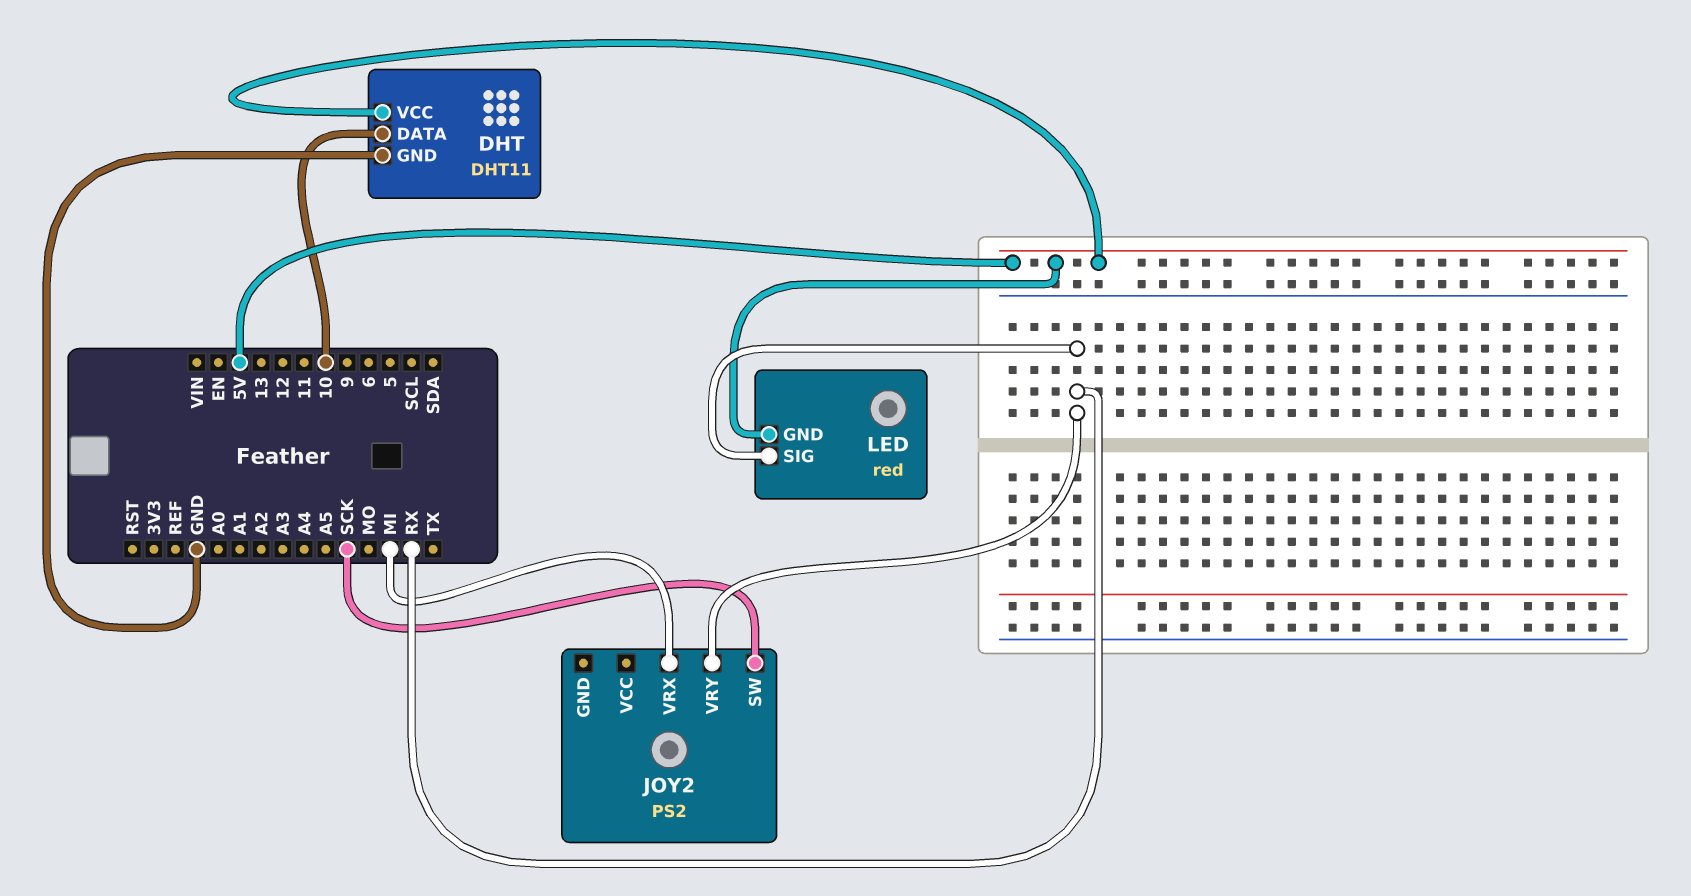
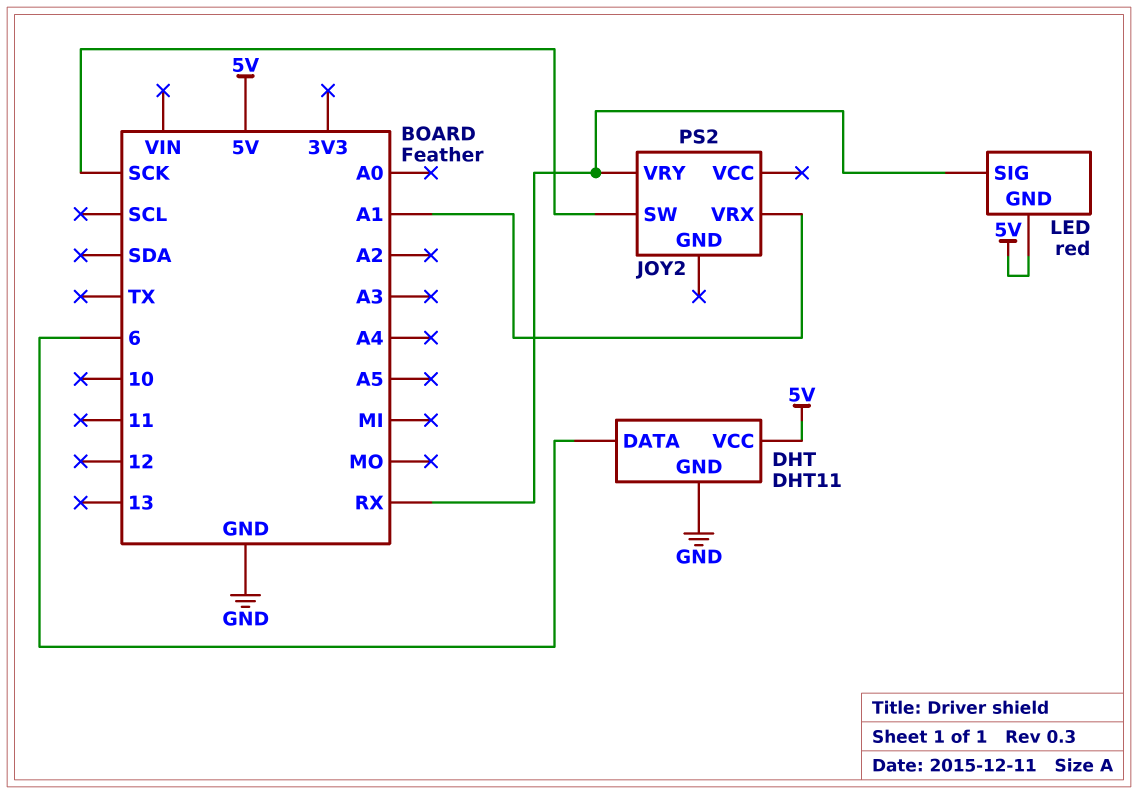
DHT pin DATA: 10 -> 6
JOY2 pin VRX: MI -> A1

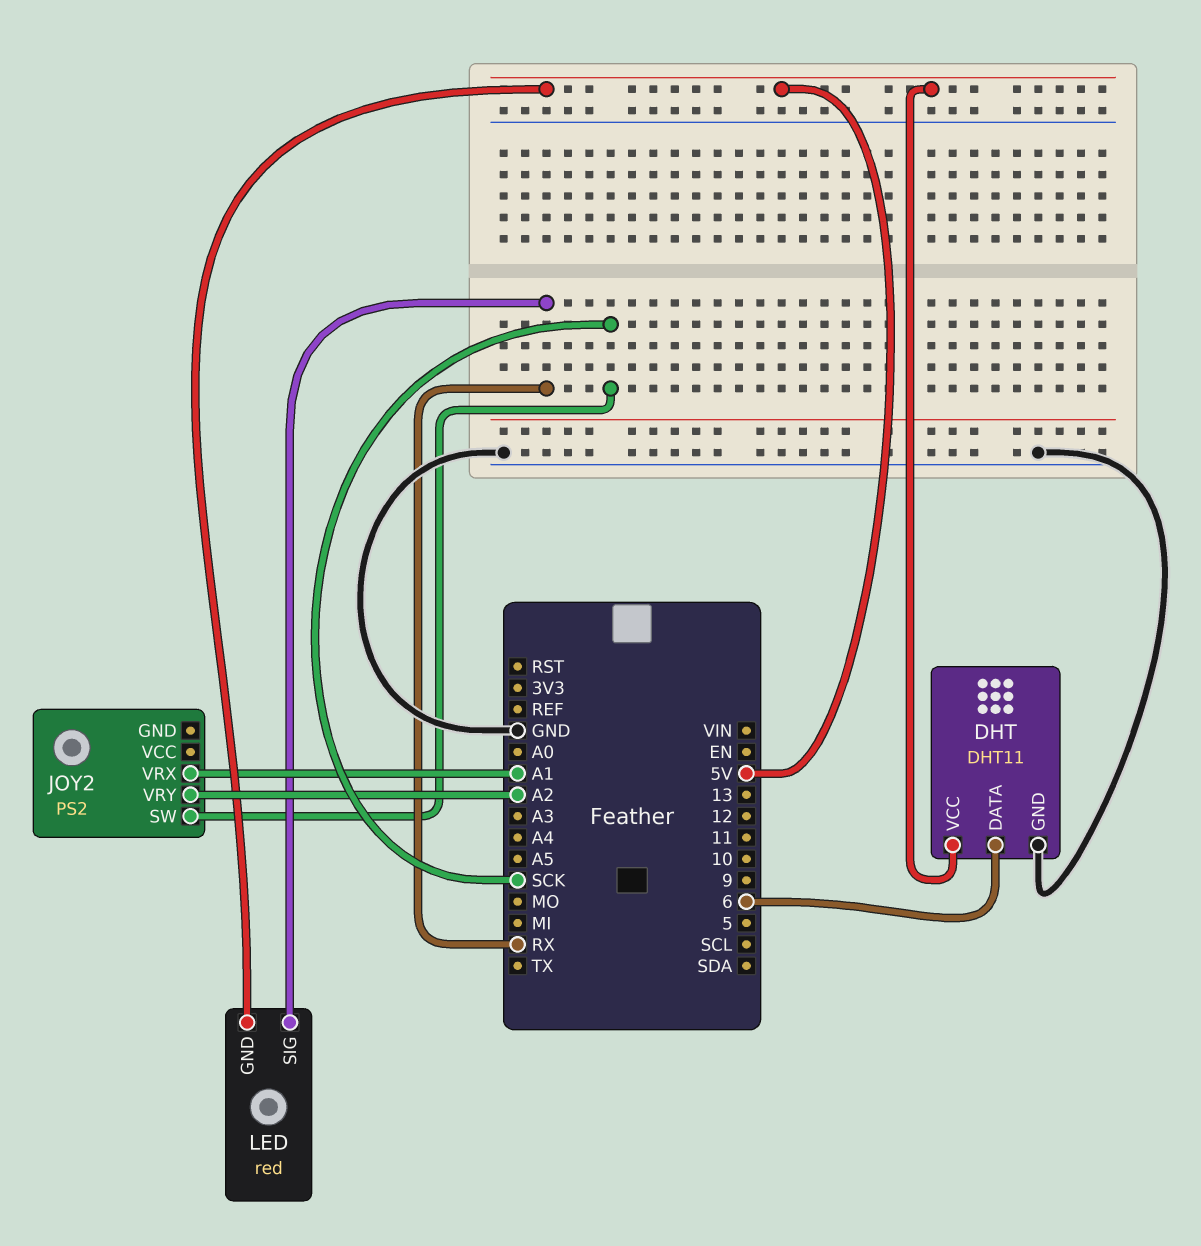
JOY2 pin VRY: RX -> A2

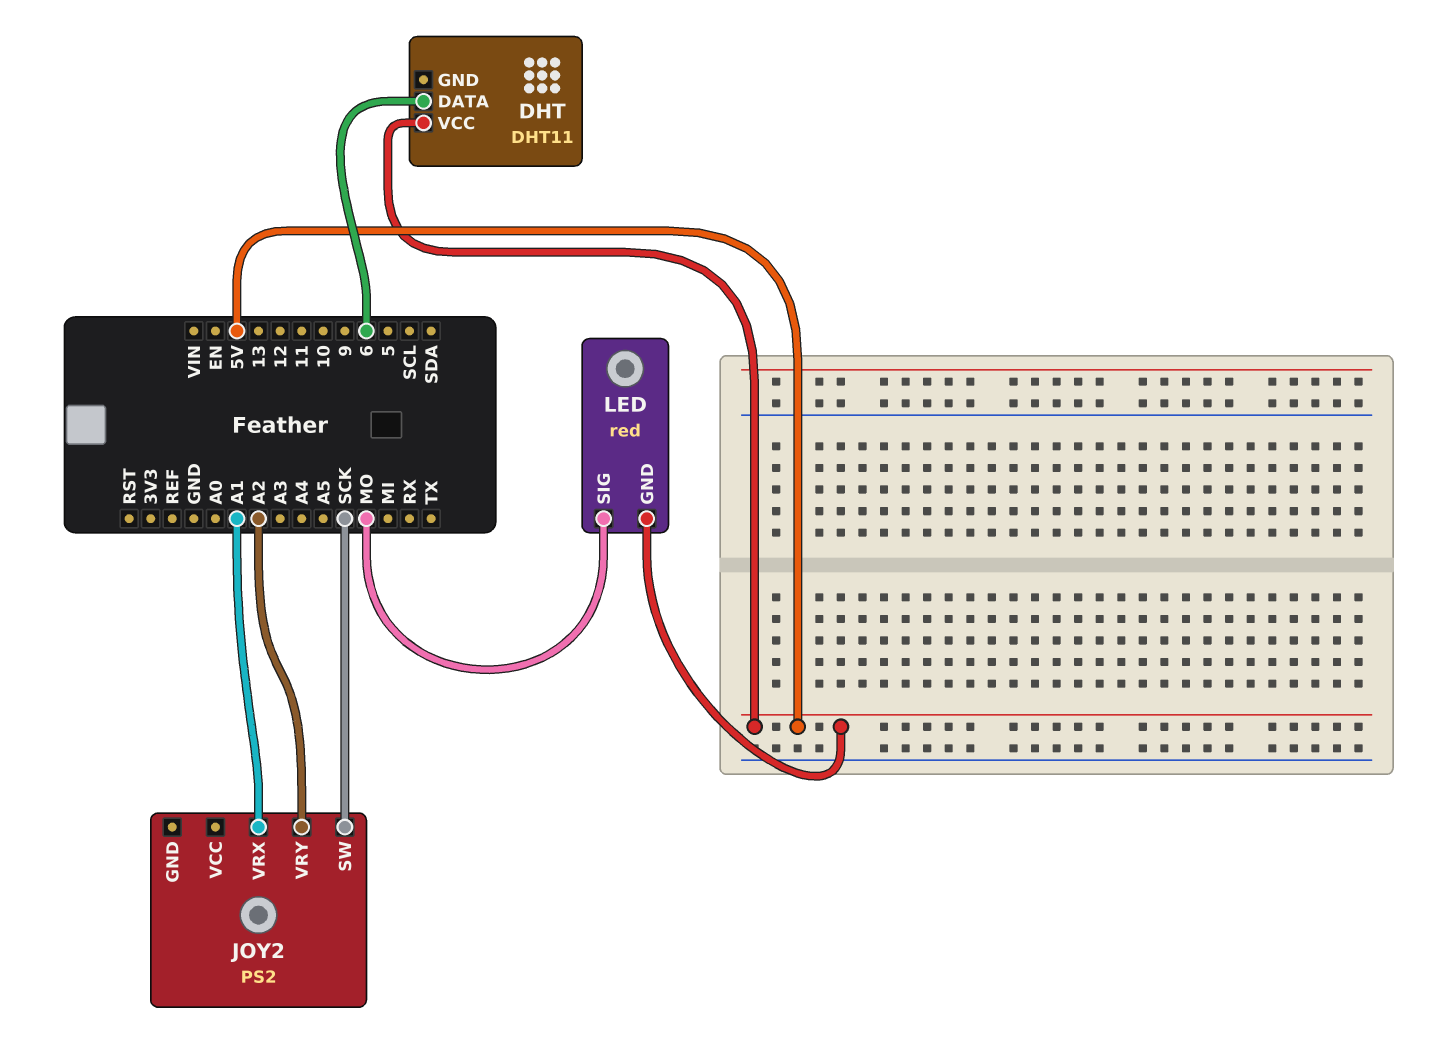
DHT pin GND: GND -> none
LED pin SIG: RX -> MO

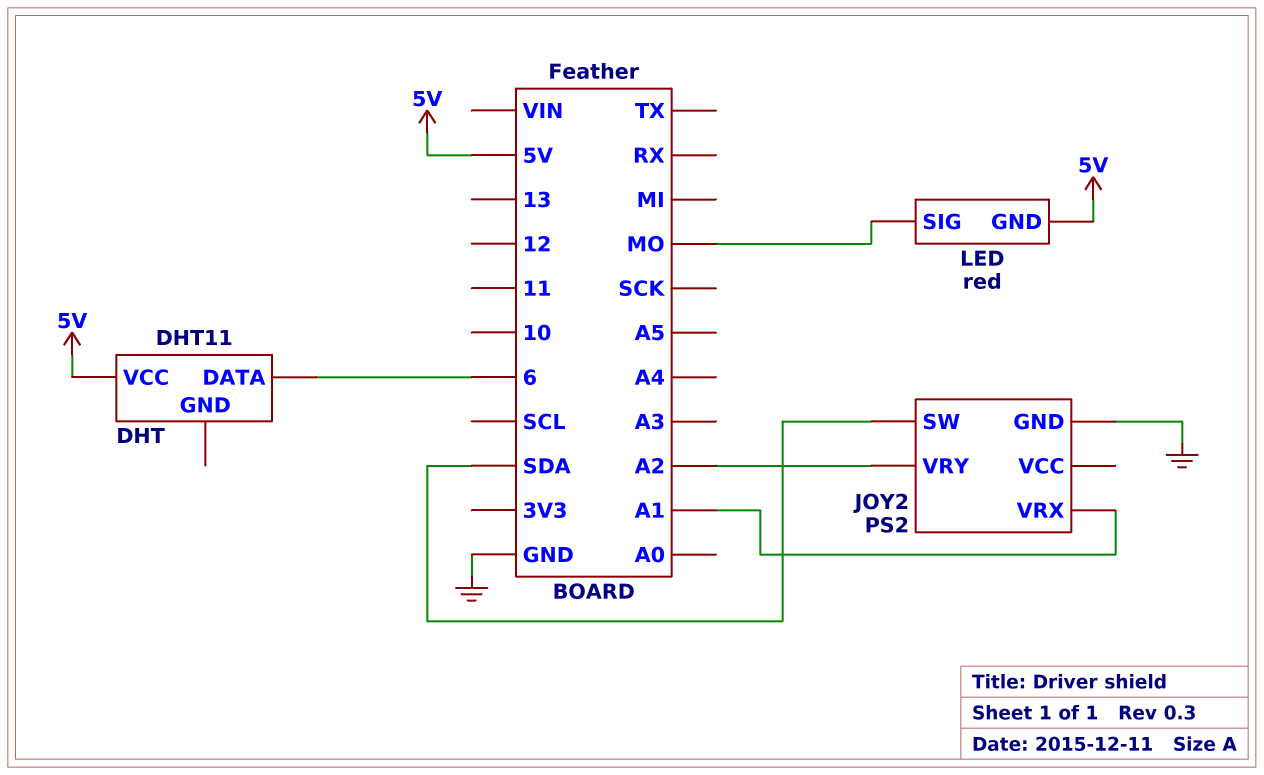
JOY2 pin GND: none -> GND
JOY2 pin SW: SCK -> SDA

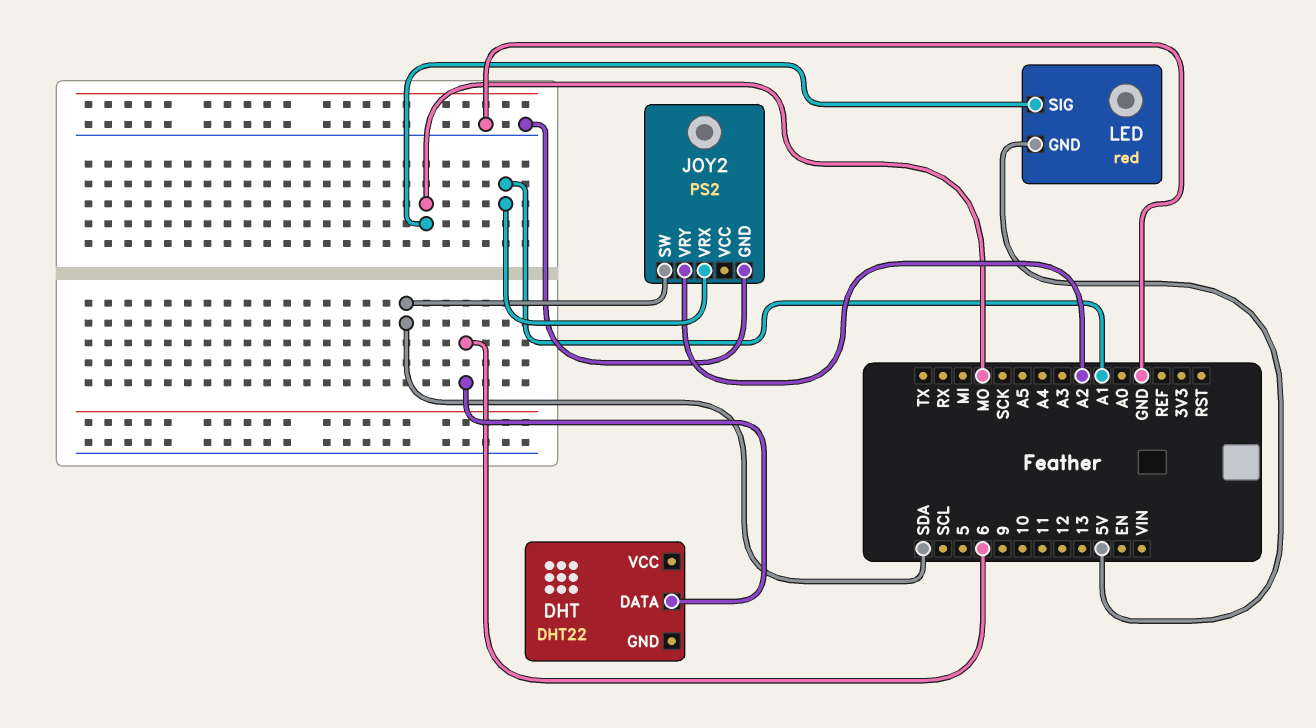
DHT: DHT11 -> DHT22
DHT pin VCC: 5V -> none

